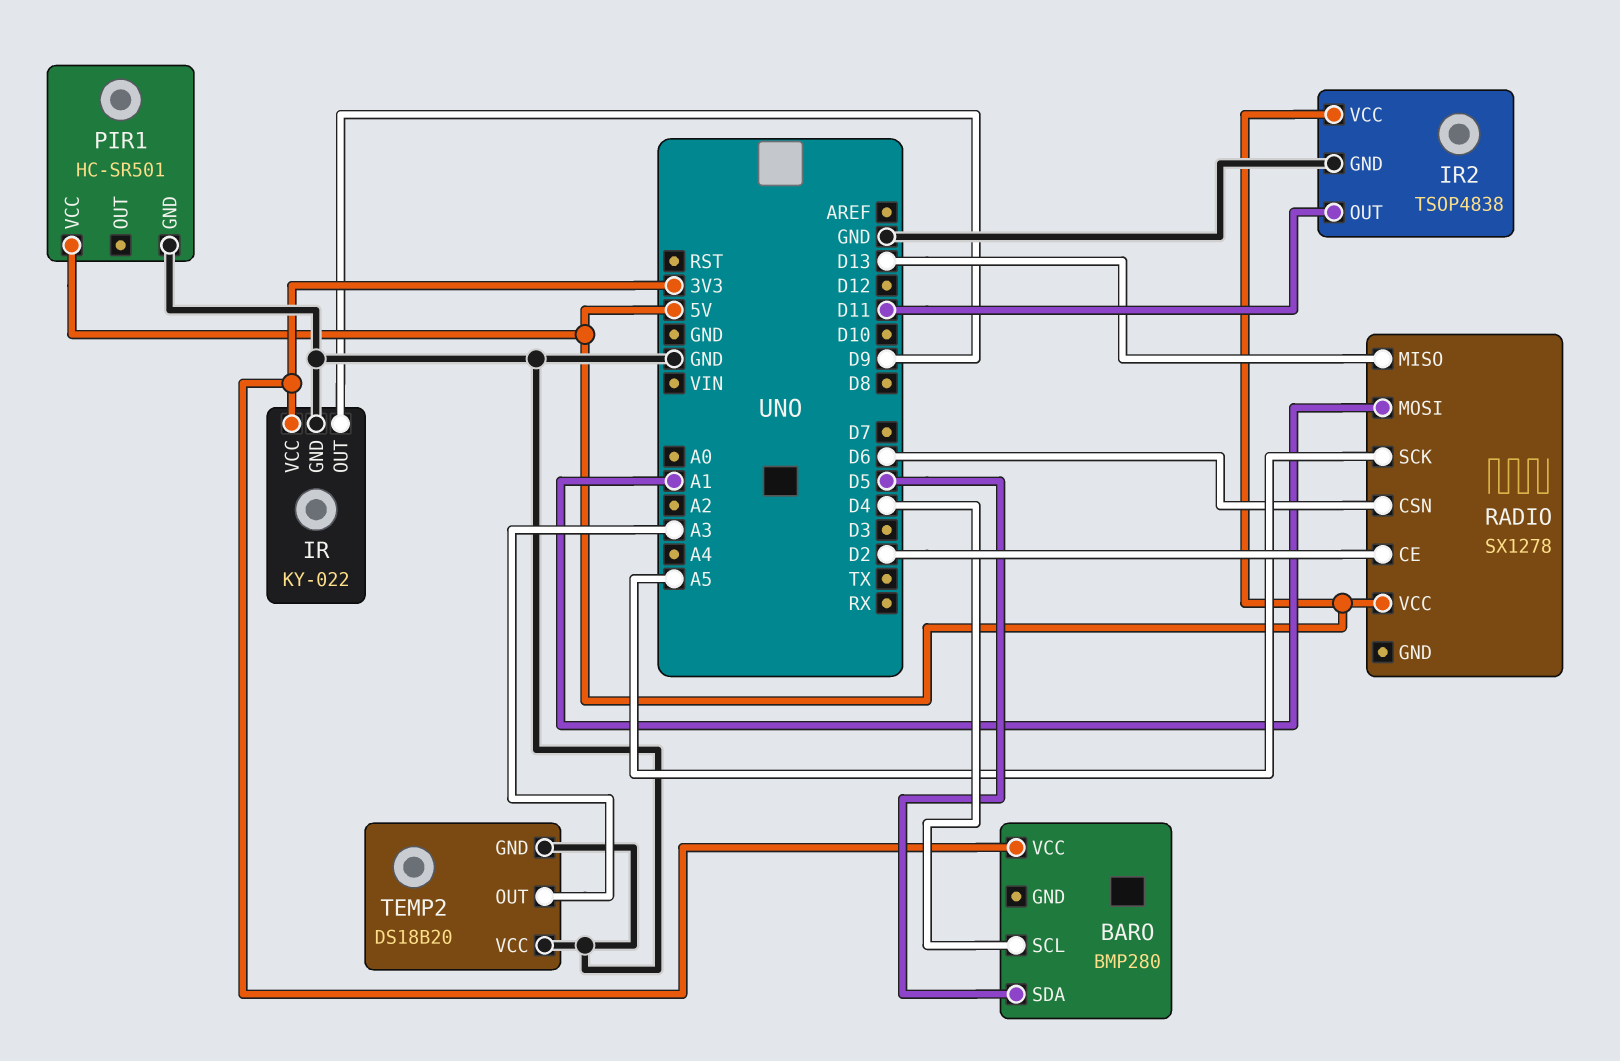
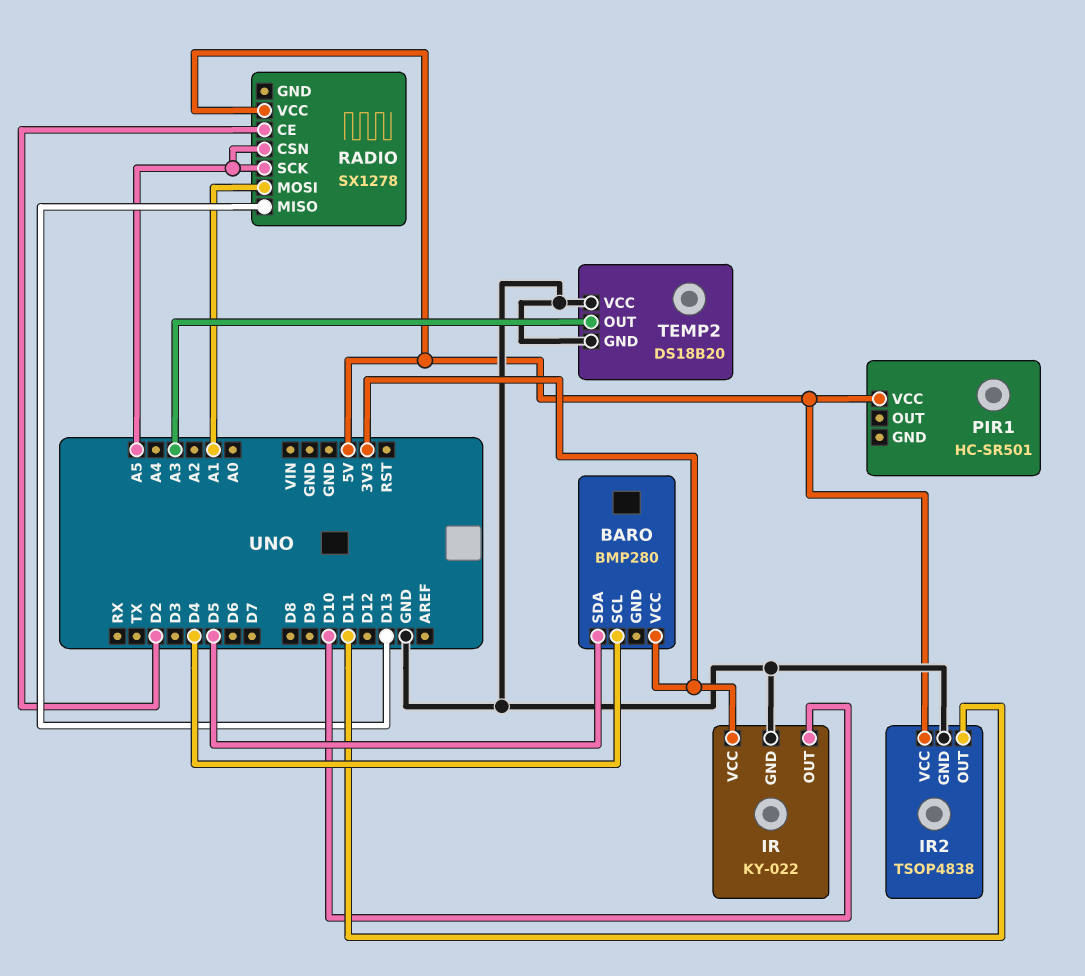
IR pin OUT: D9 -> D10
PIR1 pin GND: GND -> none
RADIO pin CSN: D6 -> A5

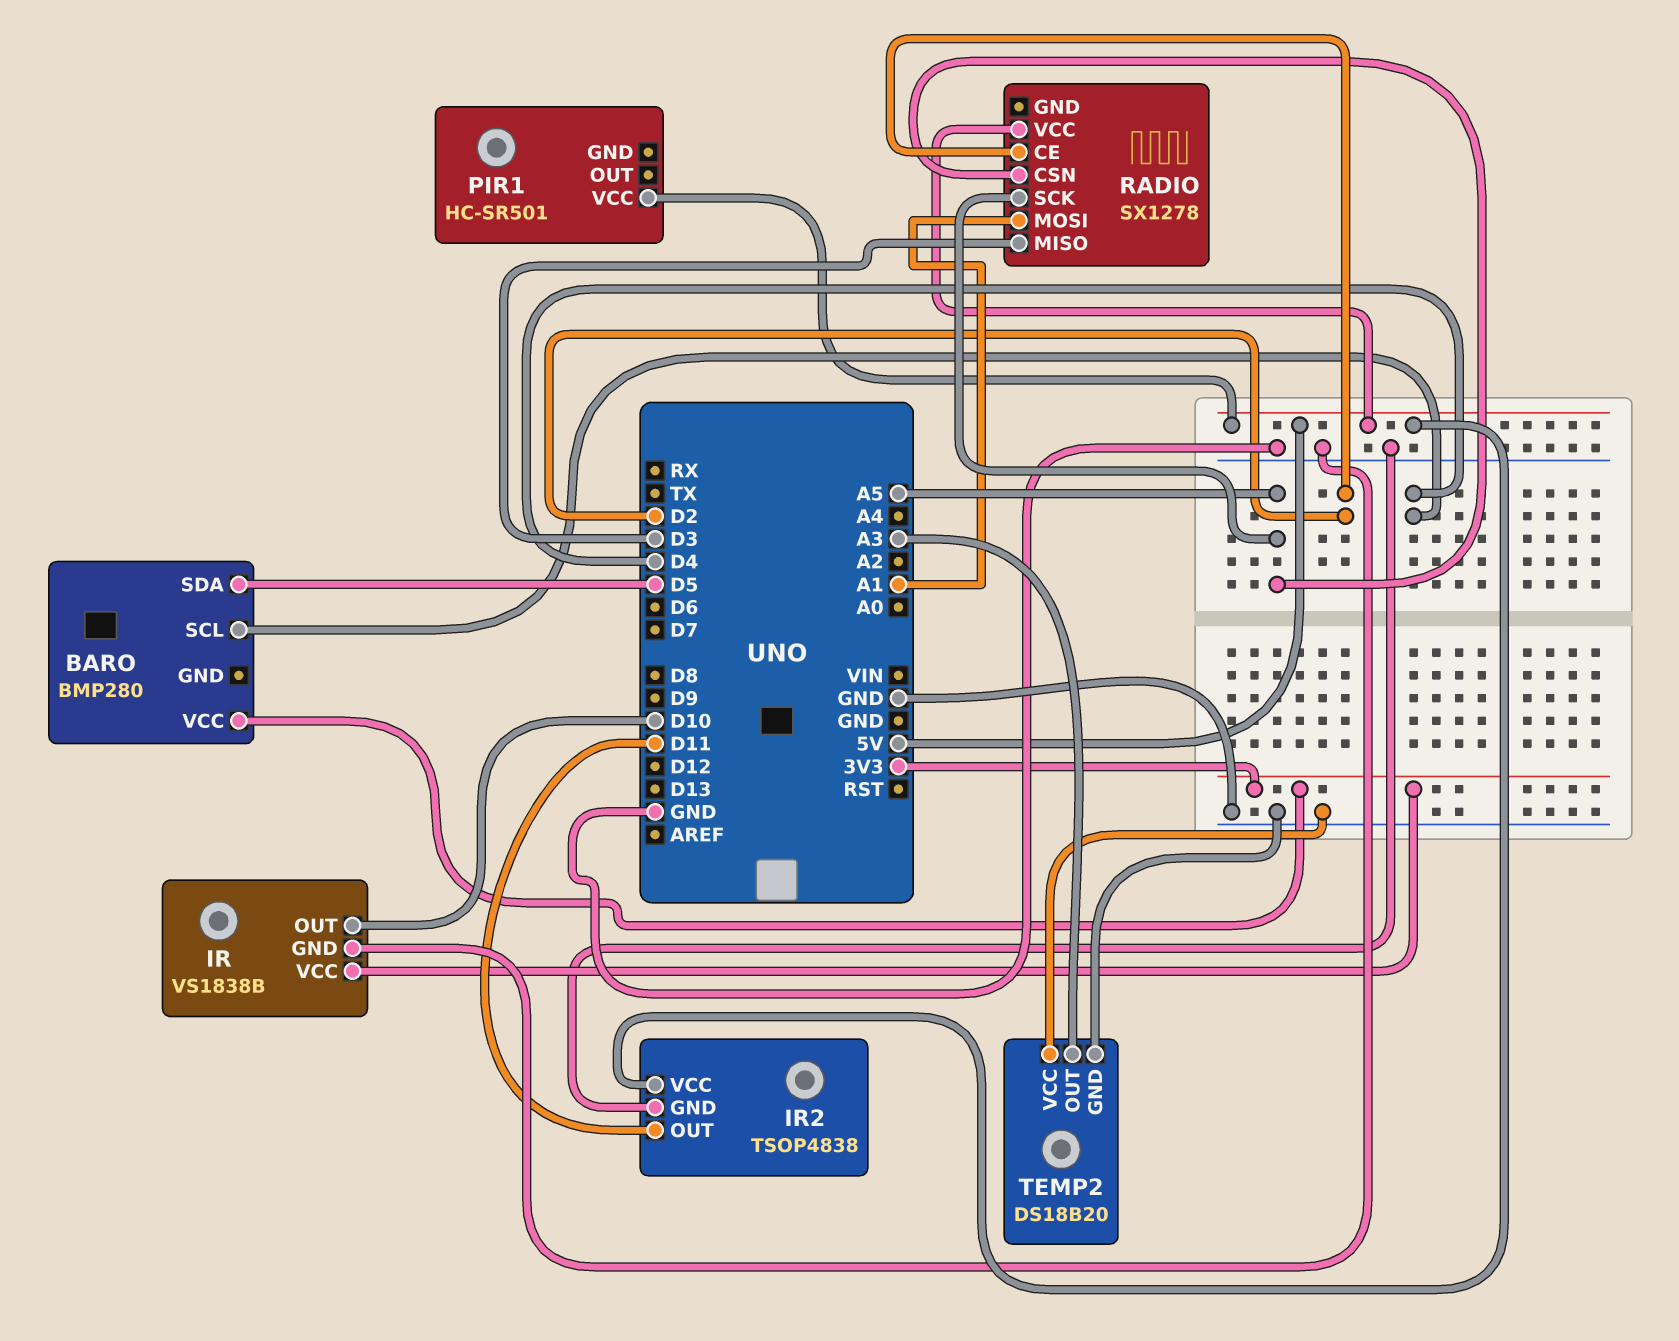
IR: KY-022 -> VS1838B
RADIO pin MISO: D13 -> D3

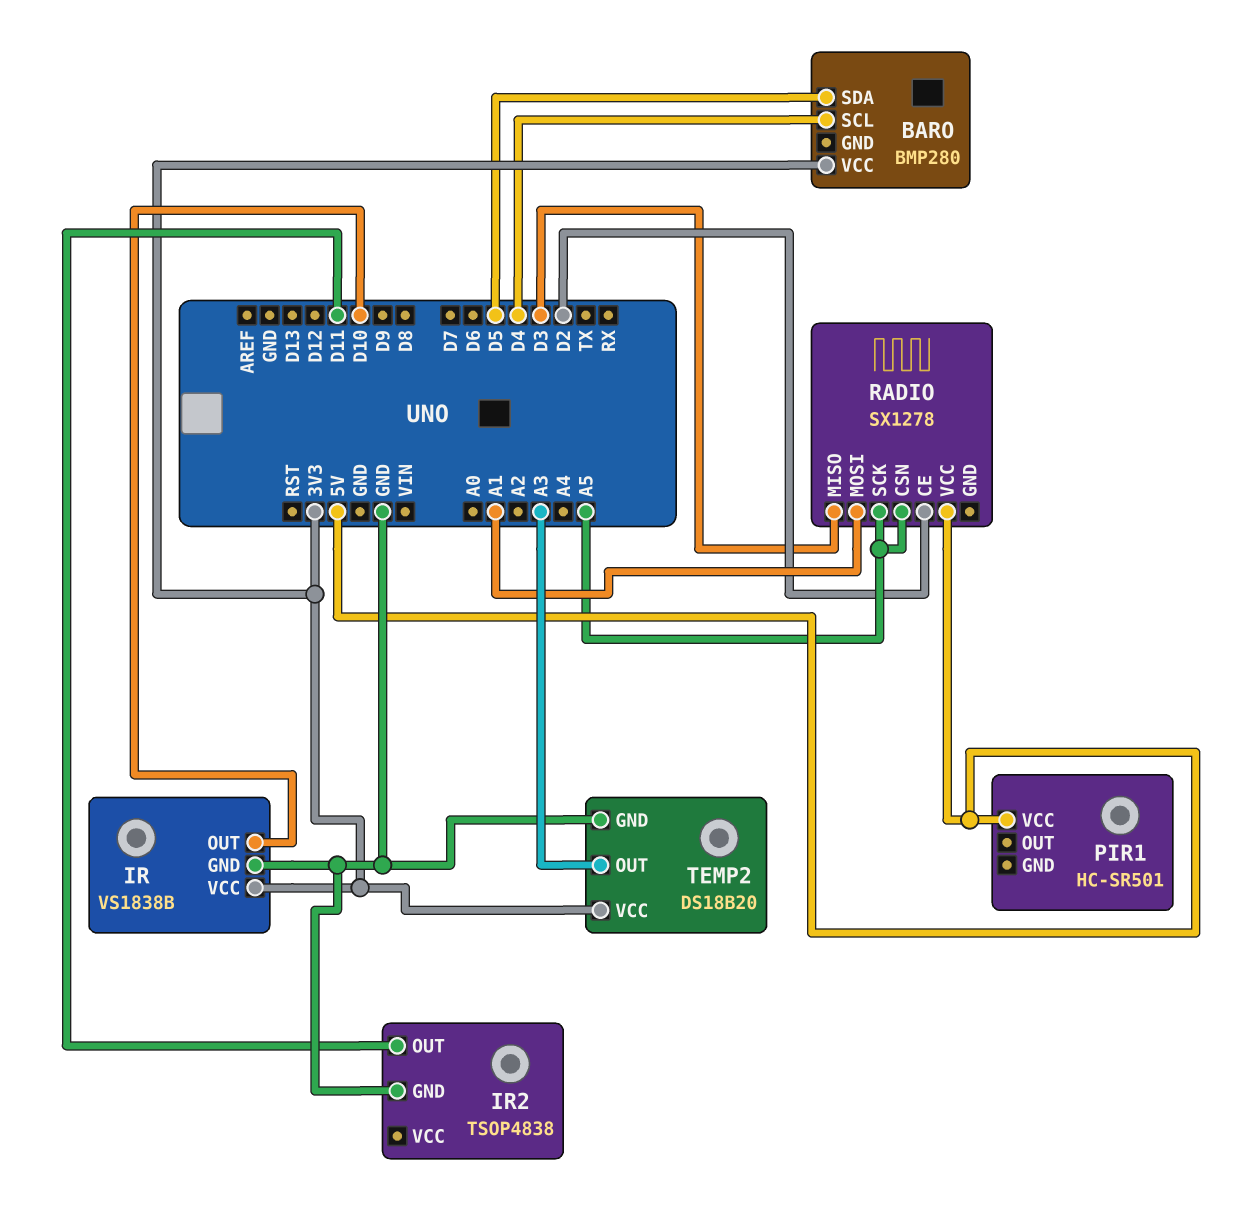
IR2 pin VCC: 5V -> none
TEMP2 pin VCC: GND -> 3V3

